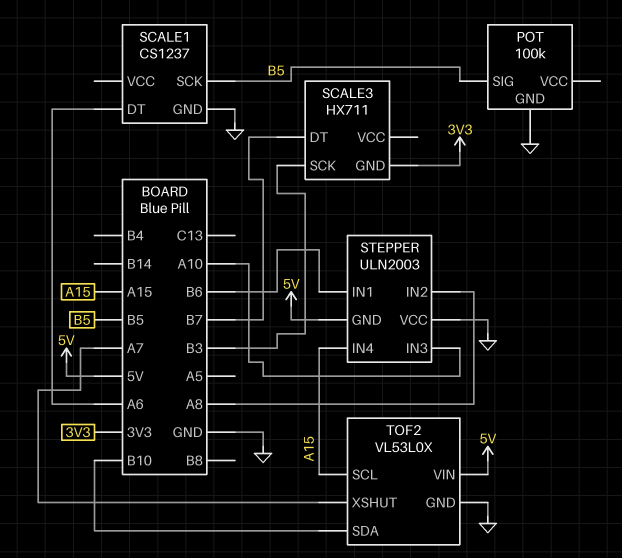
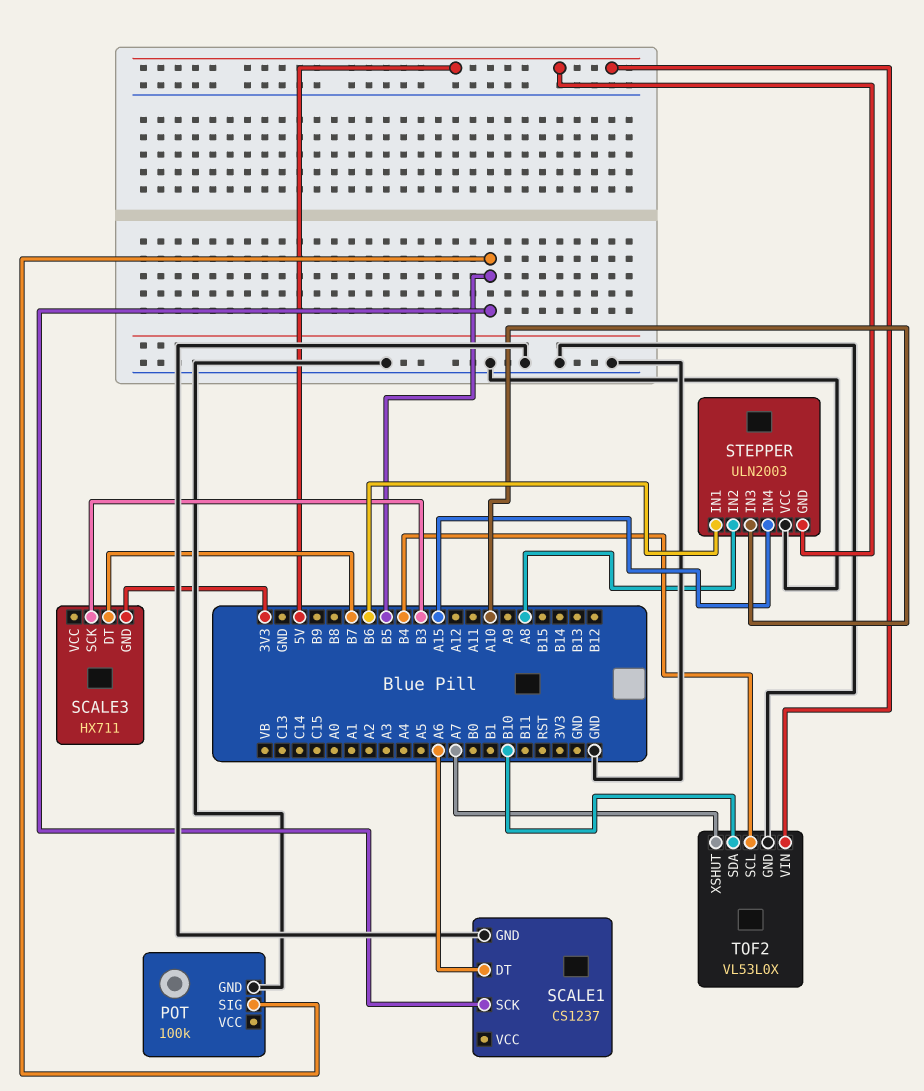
TOF2 pin SCL: A15 -> B4

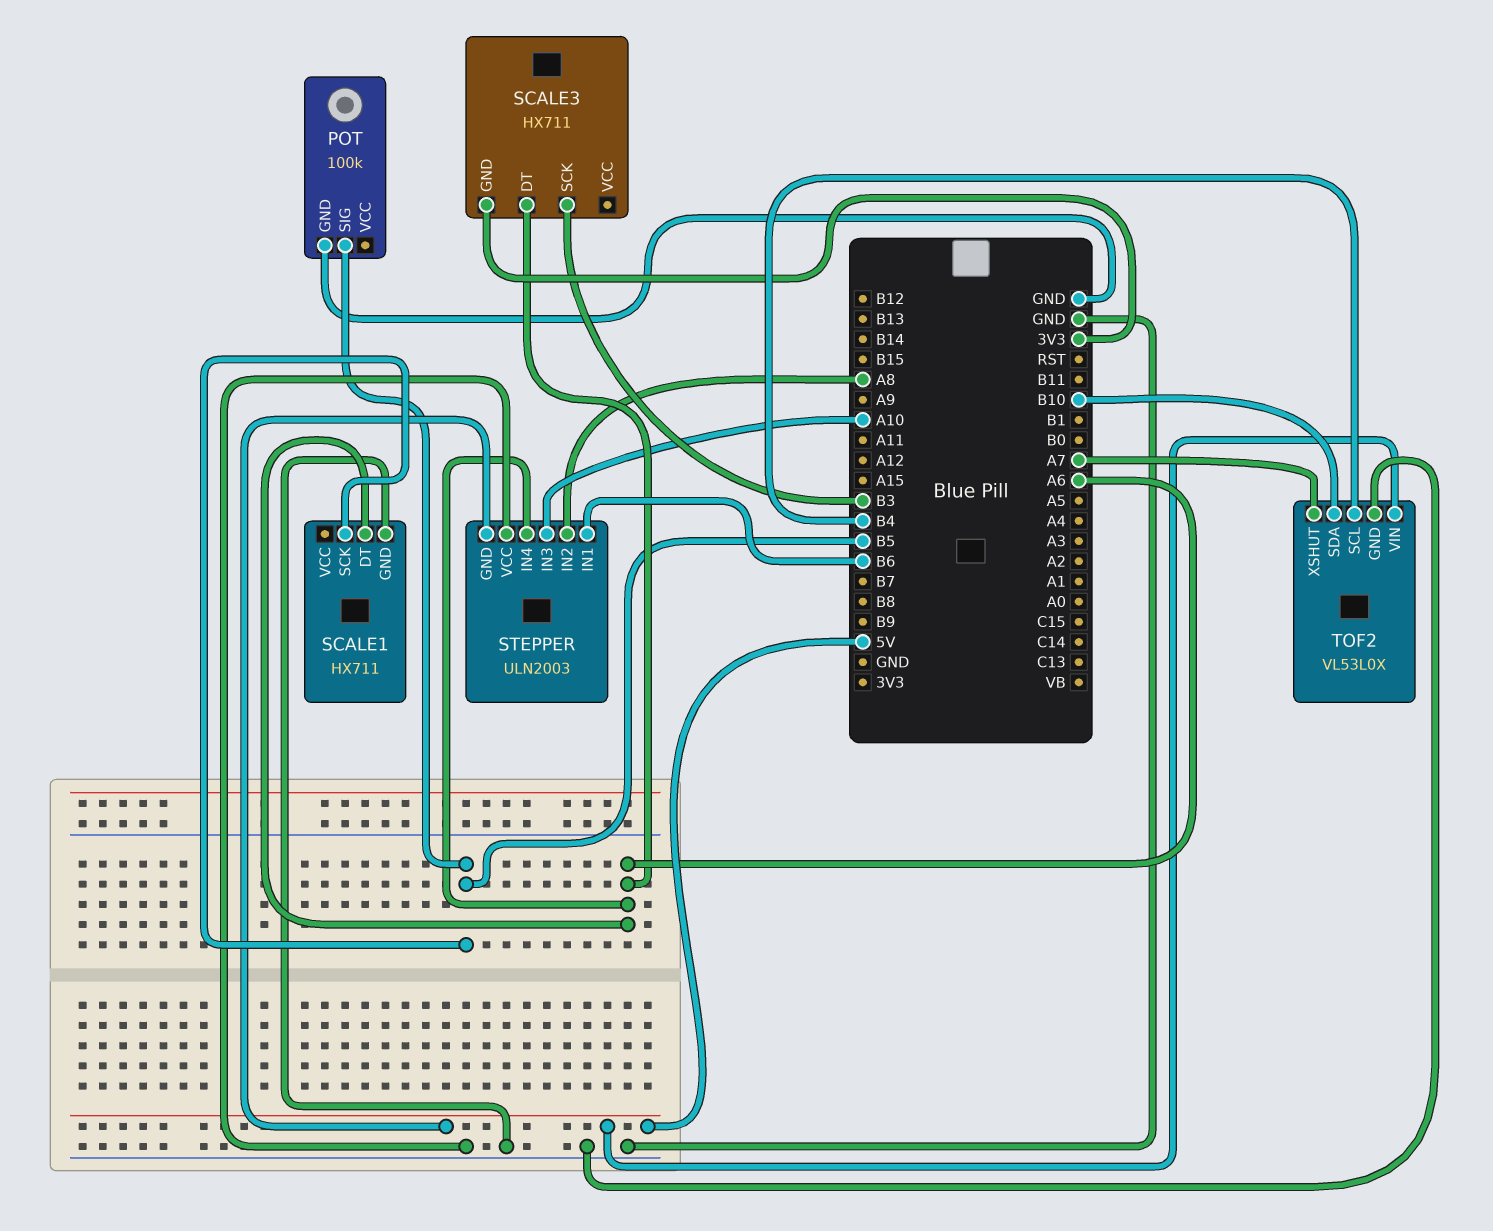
SCALE1: CS1237 -> HX711
SCALE3 pin DT: B7 -> A6
STEPPER pin IN4: A15 -> A6

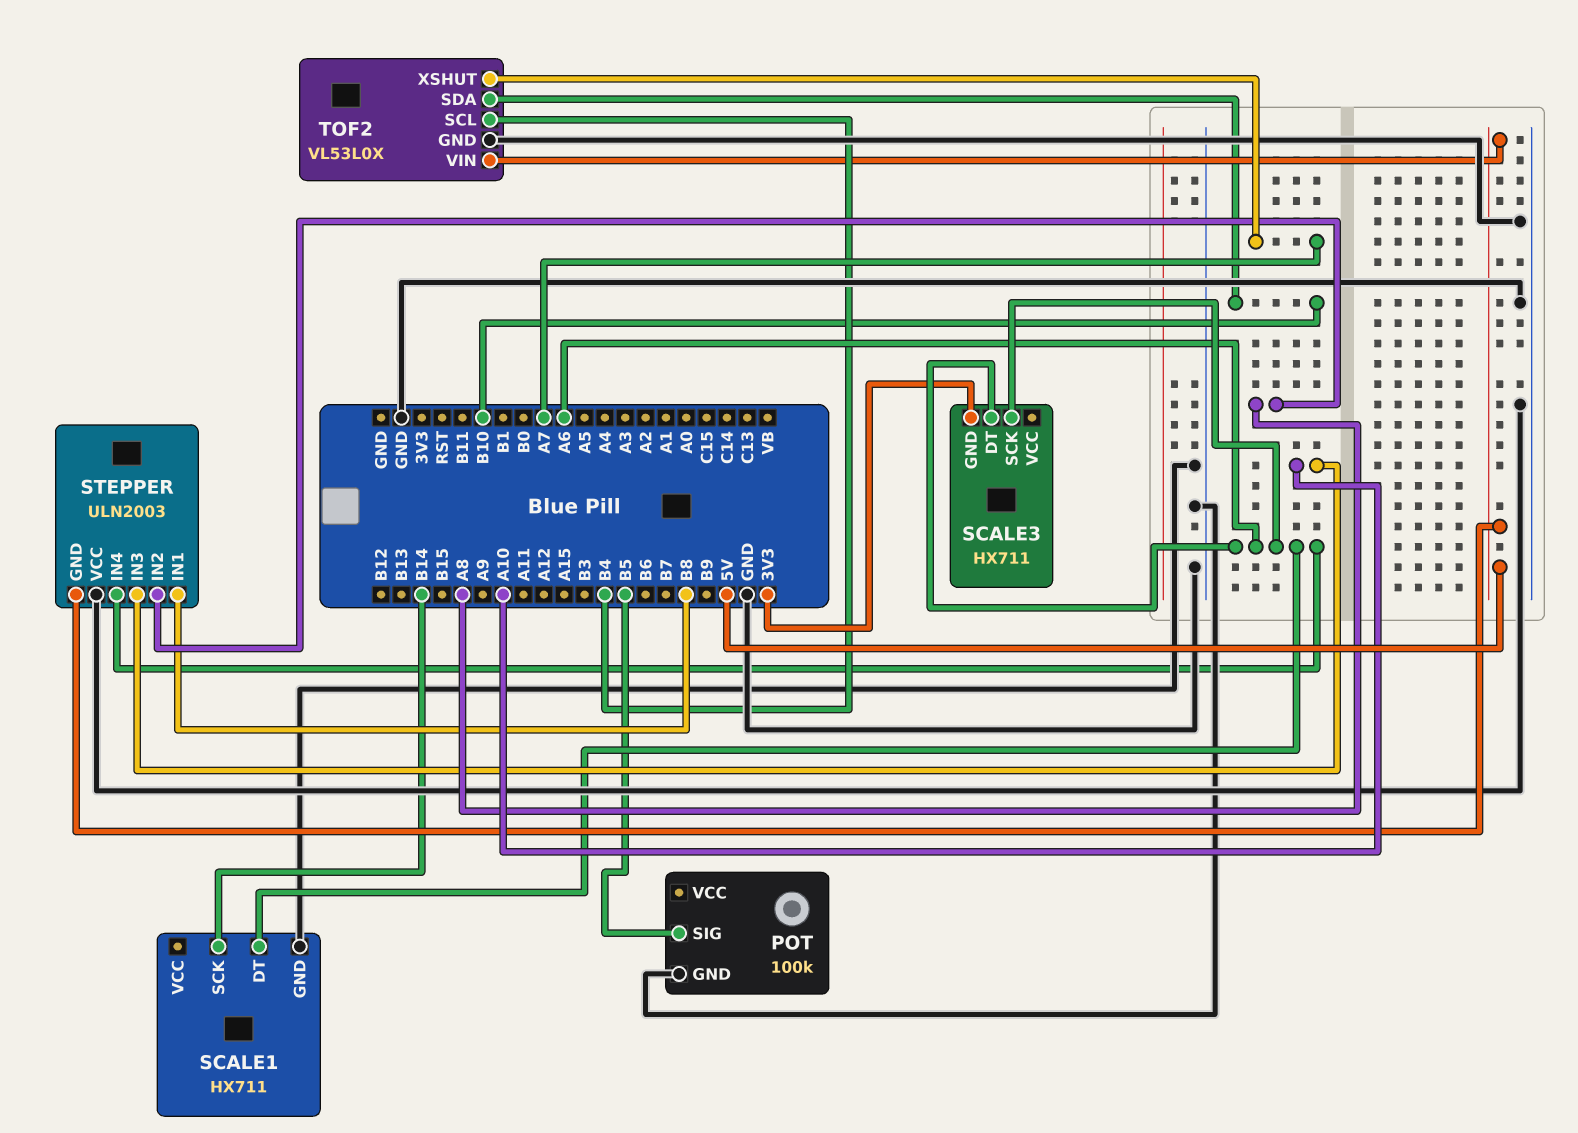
SCALE1 pin SCK: B5 -> B14
SCALE3 pin SCK: B3 -> A6
STEPPER pin IN1: B6 -> B8

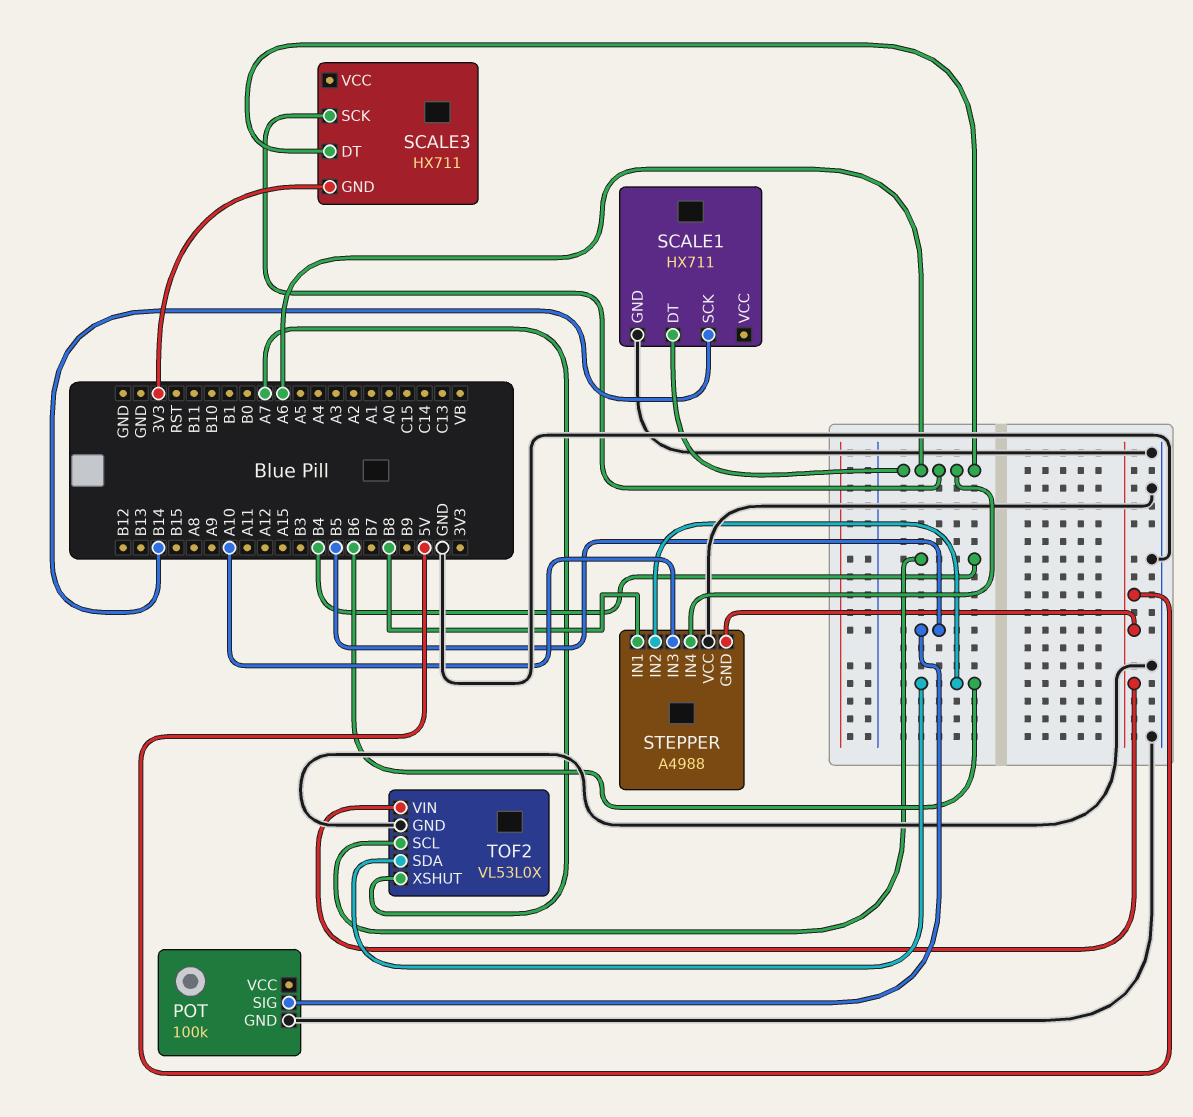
STEPPER: ULN2003 -> A4988
STEPPER pin IN2: A8 -> B6
TOF2 pin SDA: B10 -> B6

